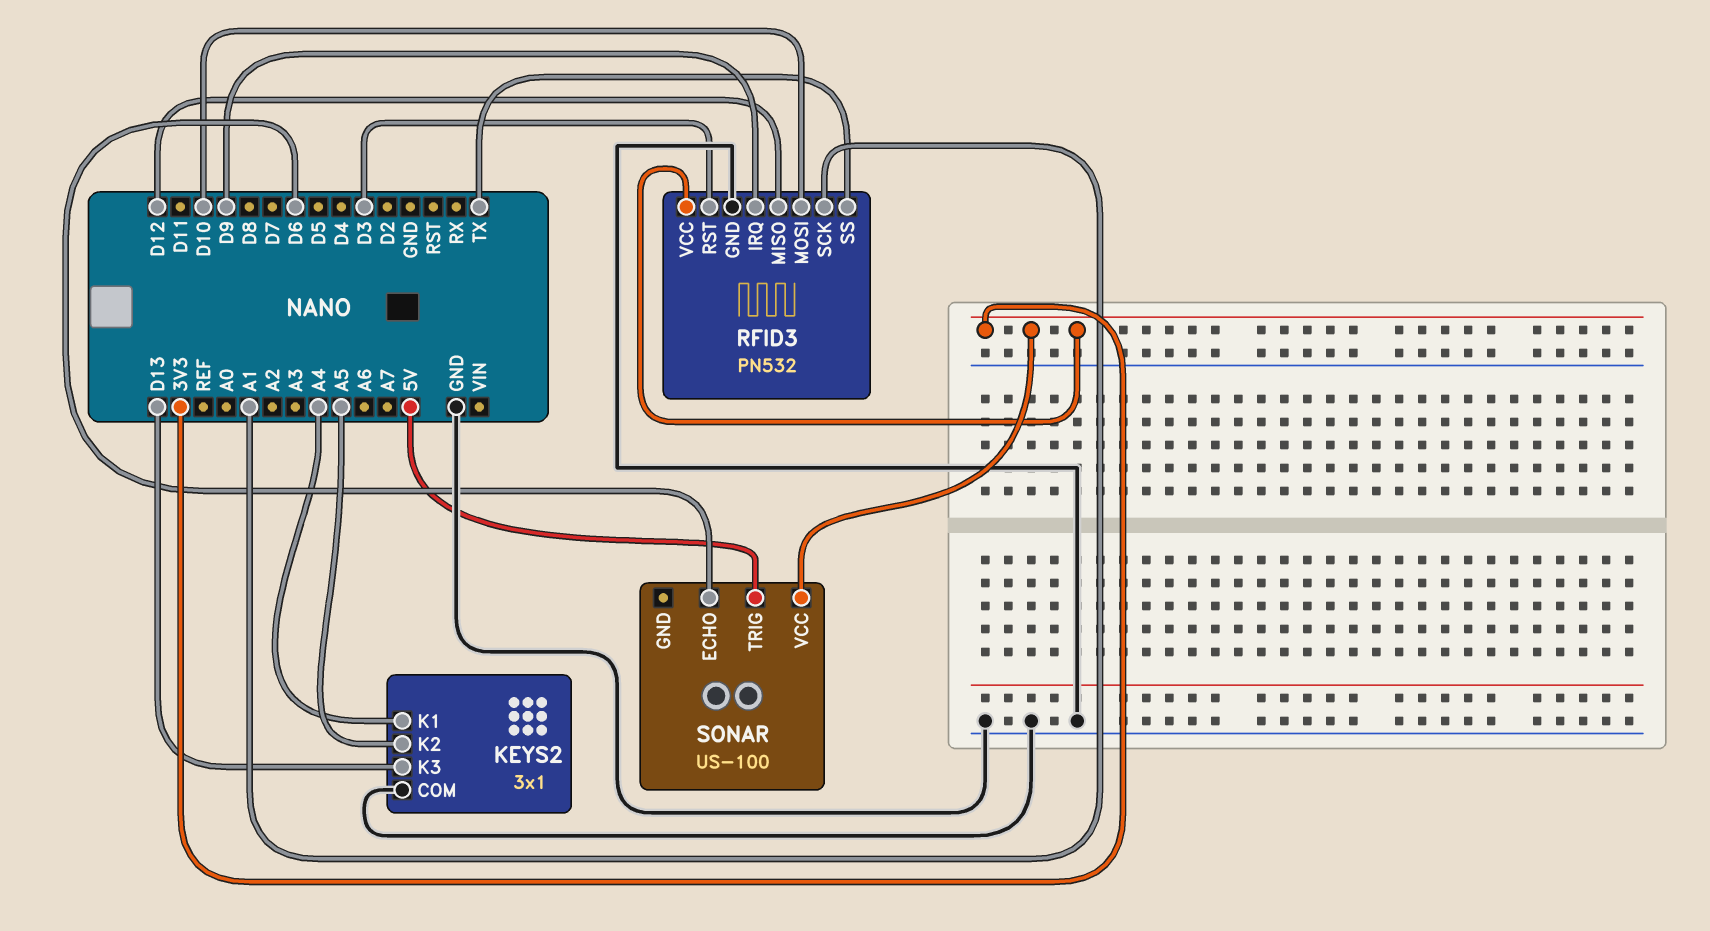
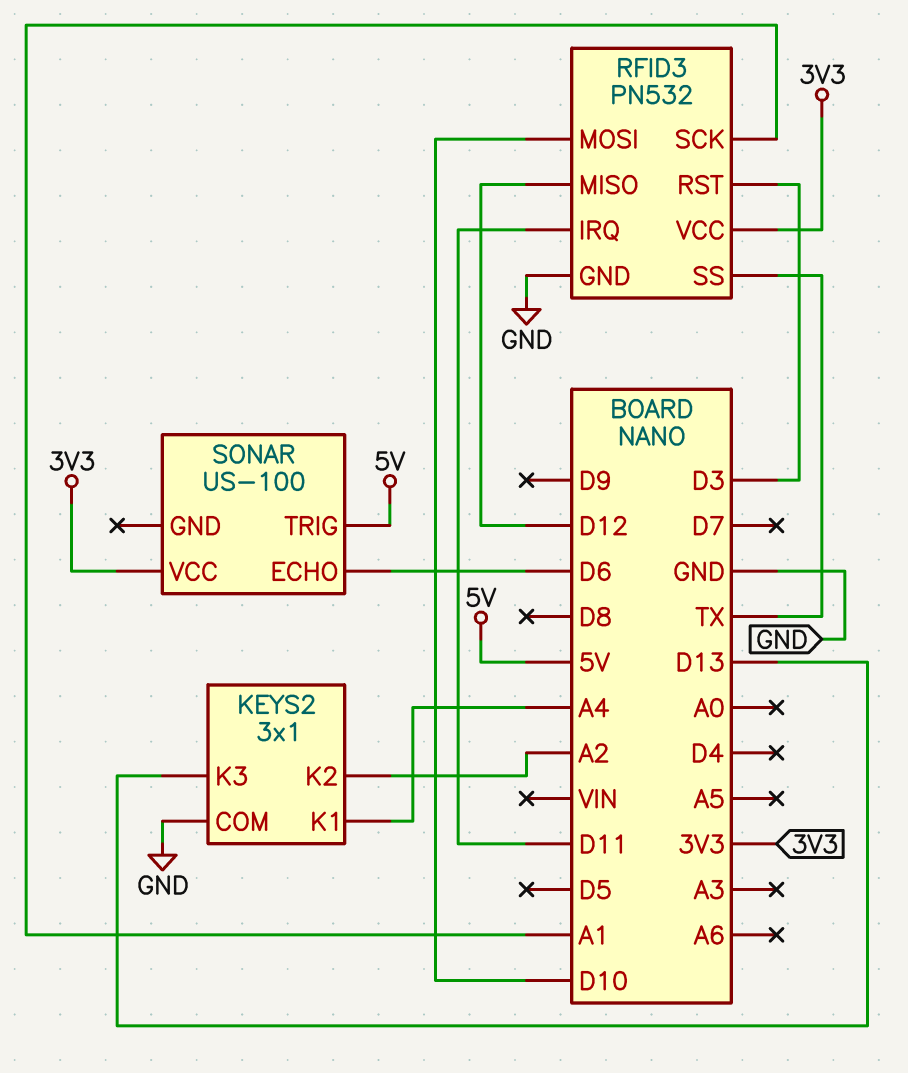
KEYS2 pin K2: A5 -> A2
RFID3 pin IRQ: D9 -> D11

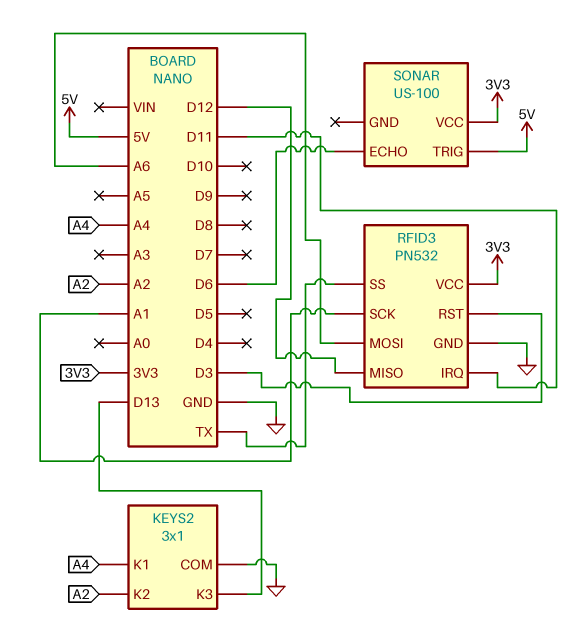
RFID3 pin MOSI: D10 -> A6

